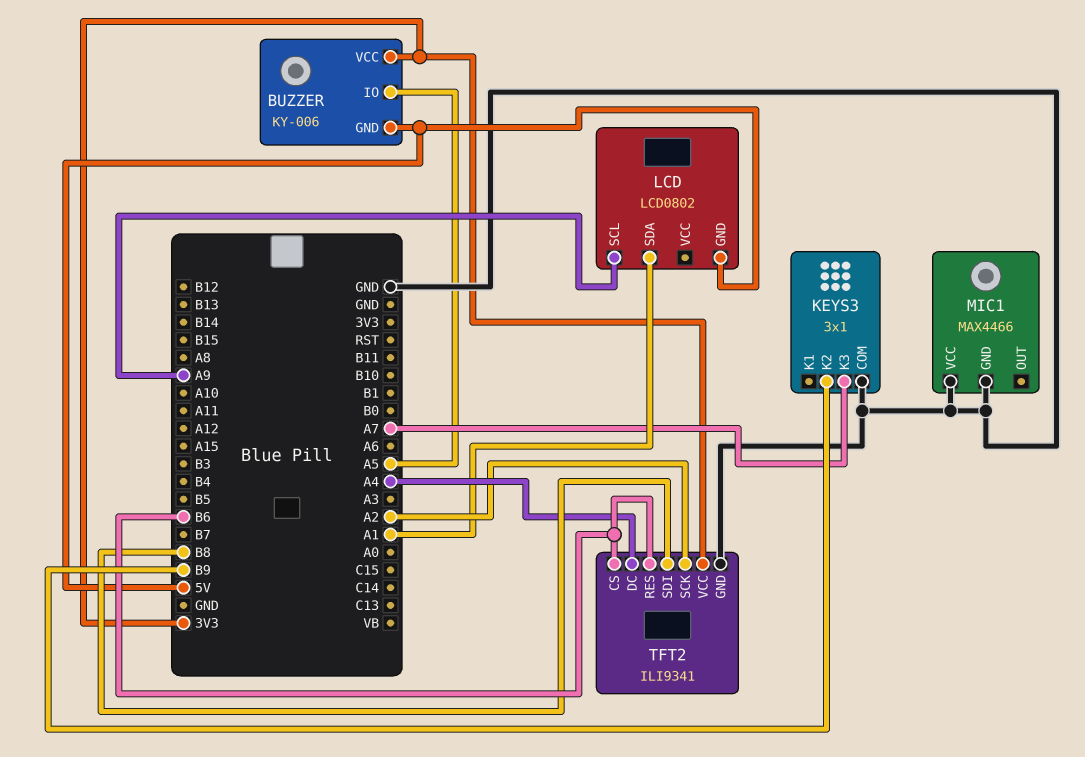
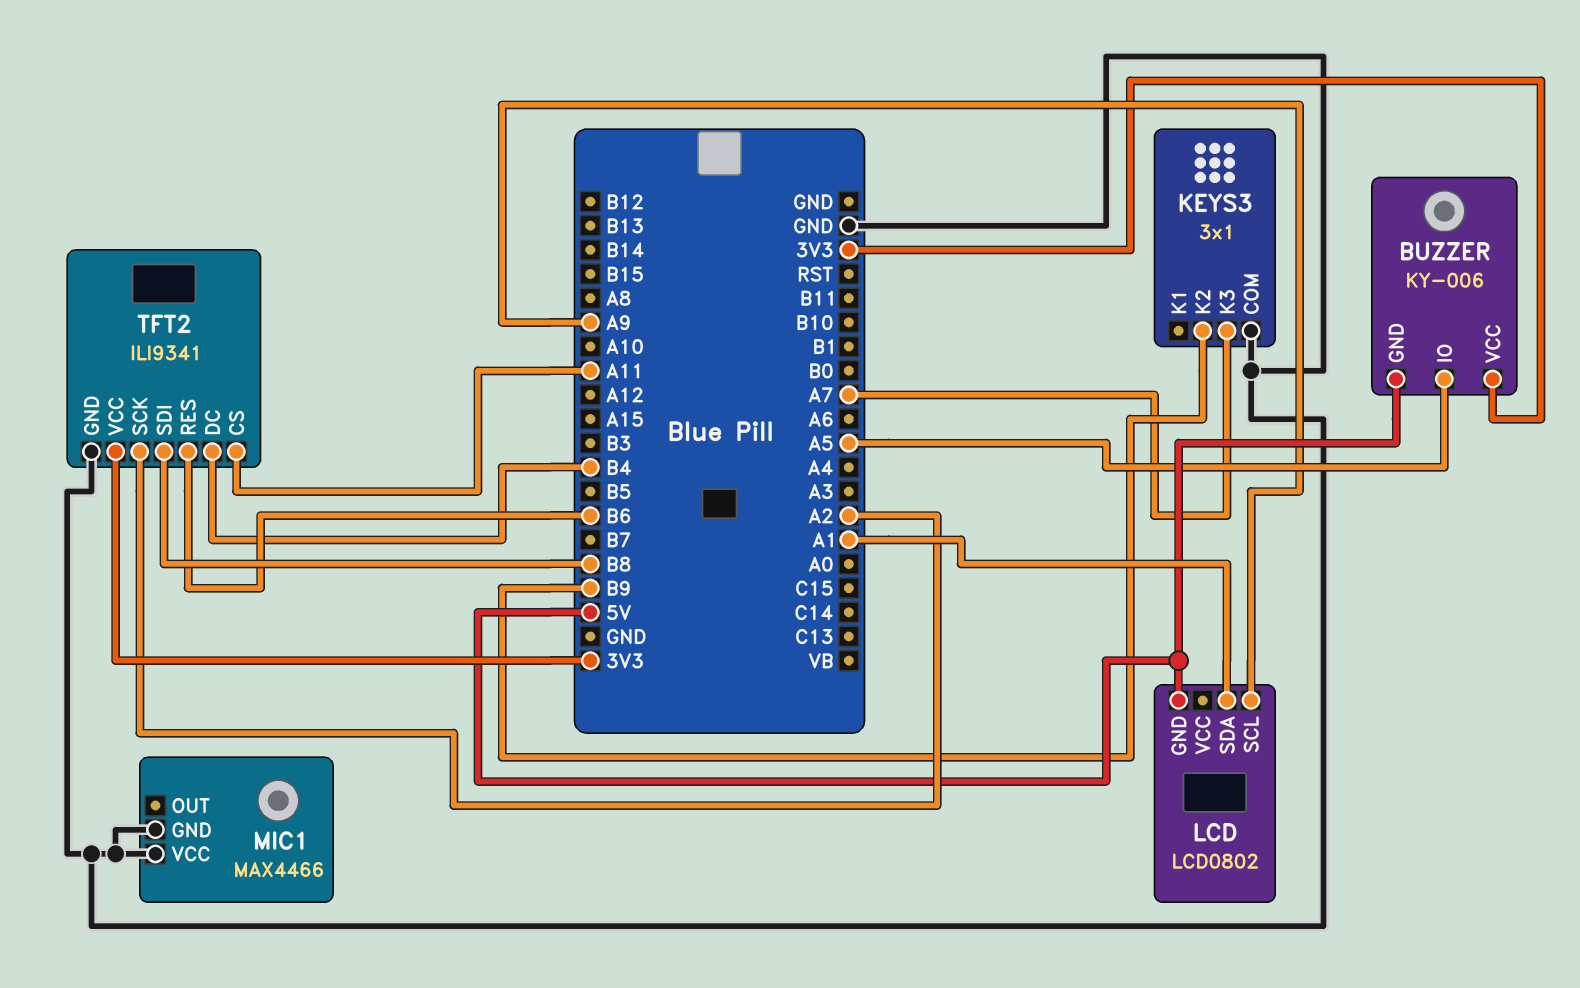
TFT2 pin CS: B6 -> A11
TFT2 pin DC: A4 -> B4

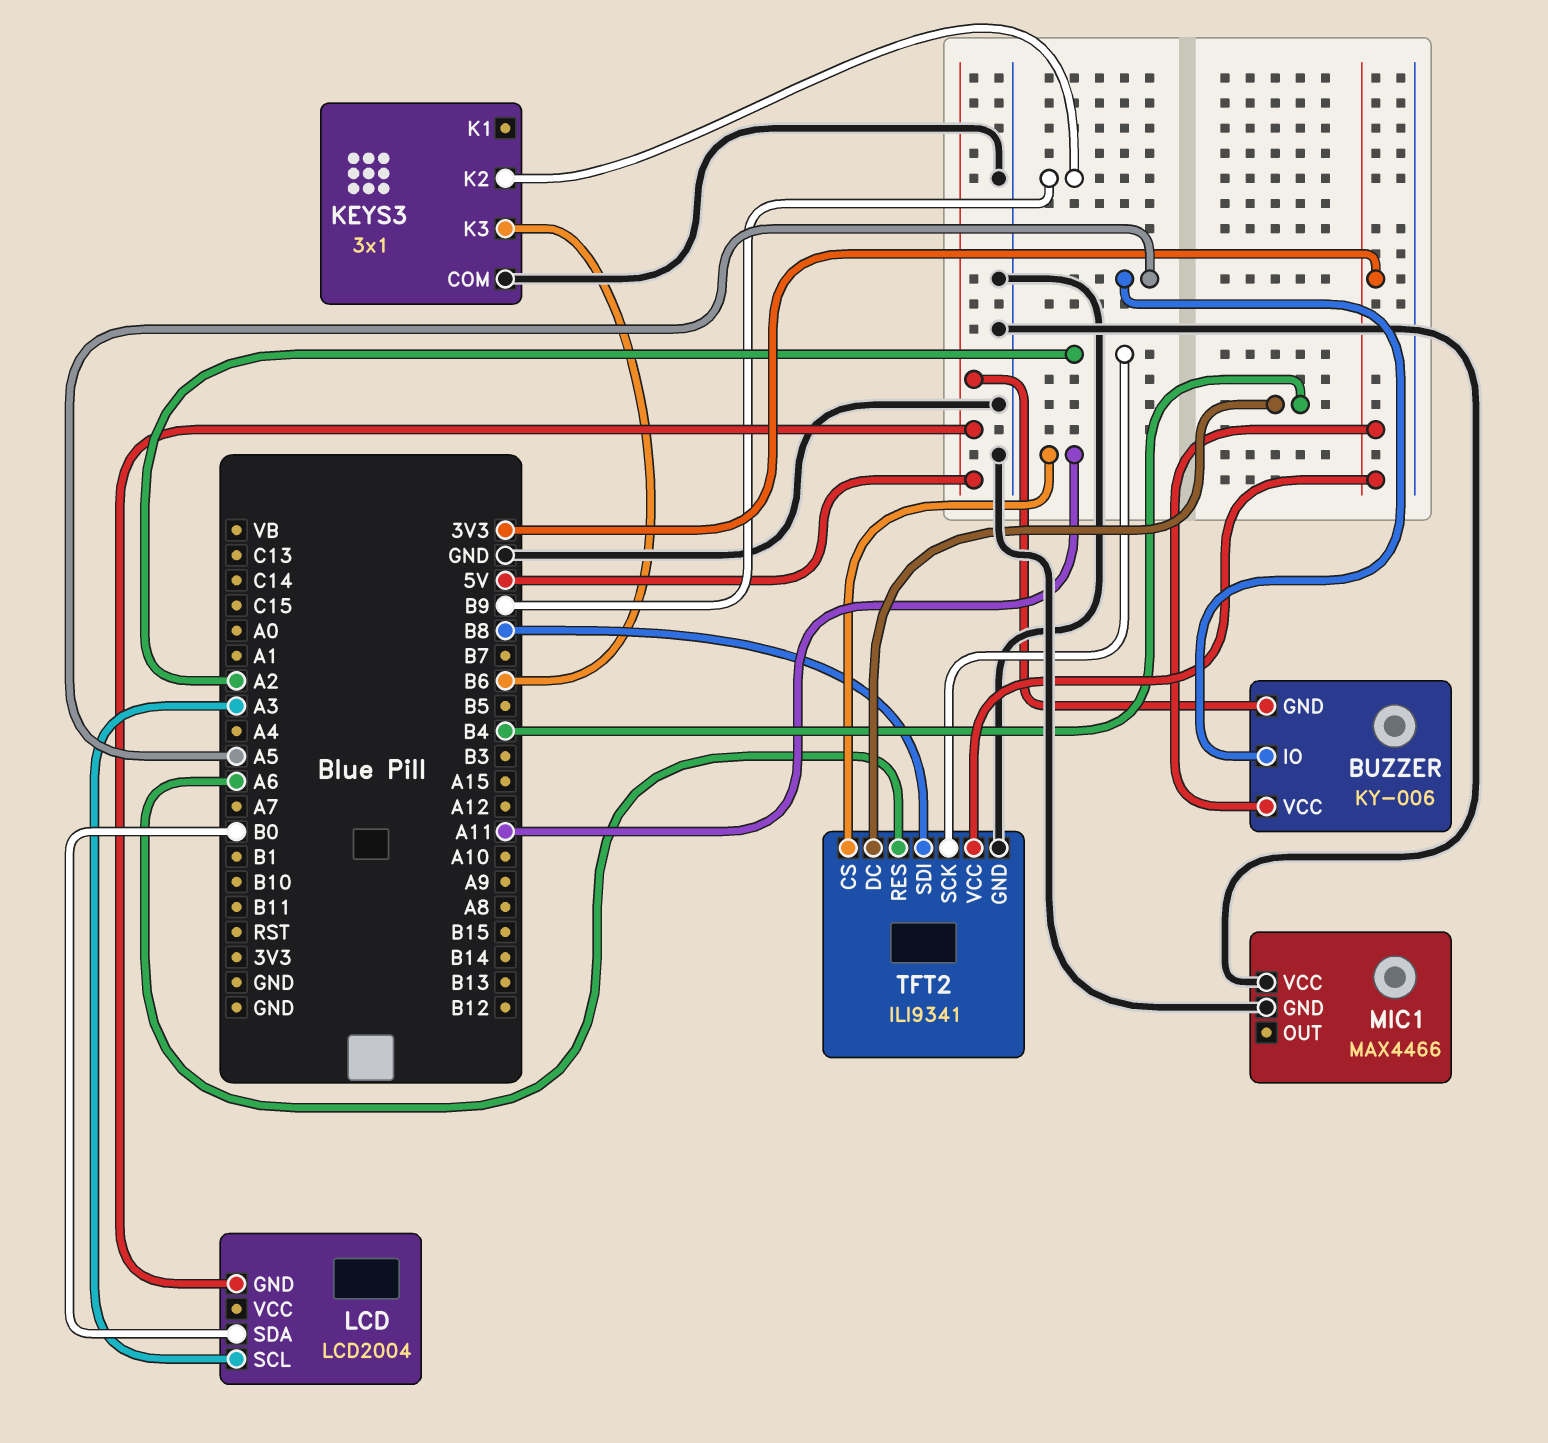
KEYS3 pin K3: A7 -> B6
LCD: LCD0802 -> LCD2004
LCD pin SCL: A9 -> A3
LCD pin SDA: A1 -> B0
TFT2 pin RES: B6 -> A6

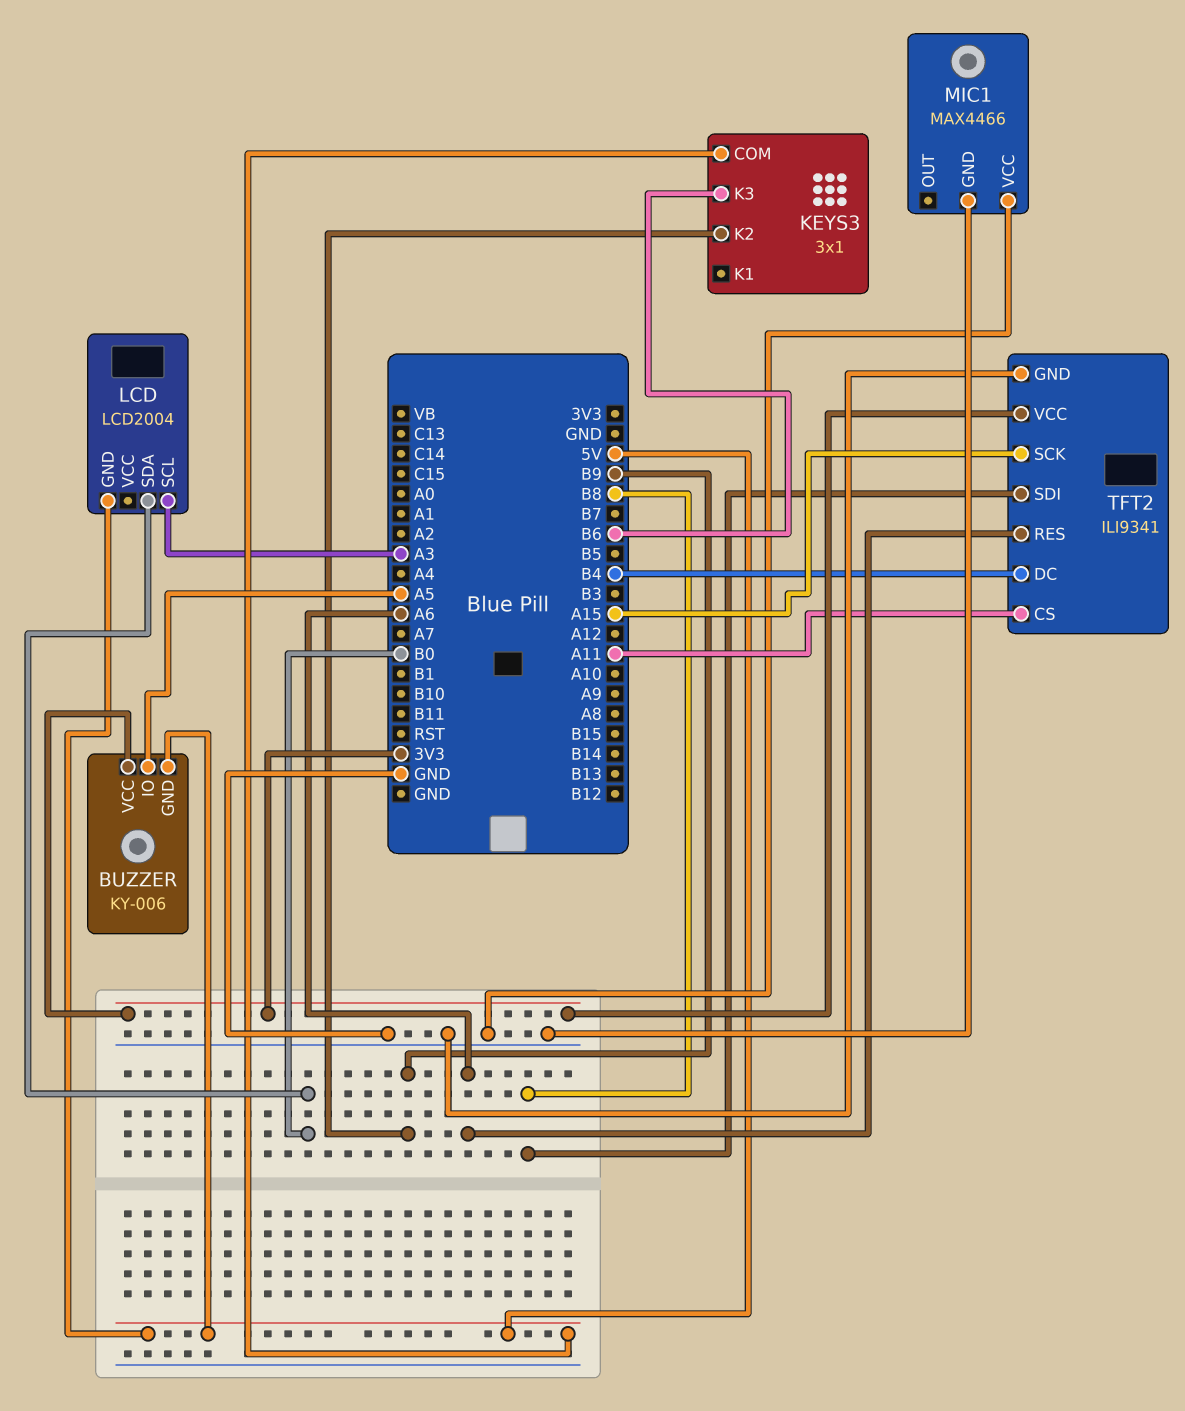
KEYS3 pin COM: GND -> 5V
TFT2 pin SCK: A2 -> A15

